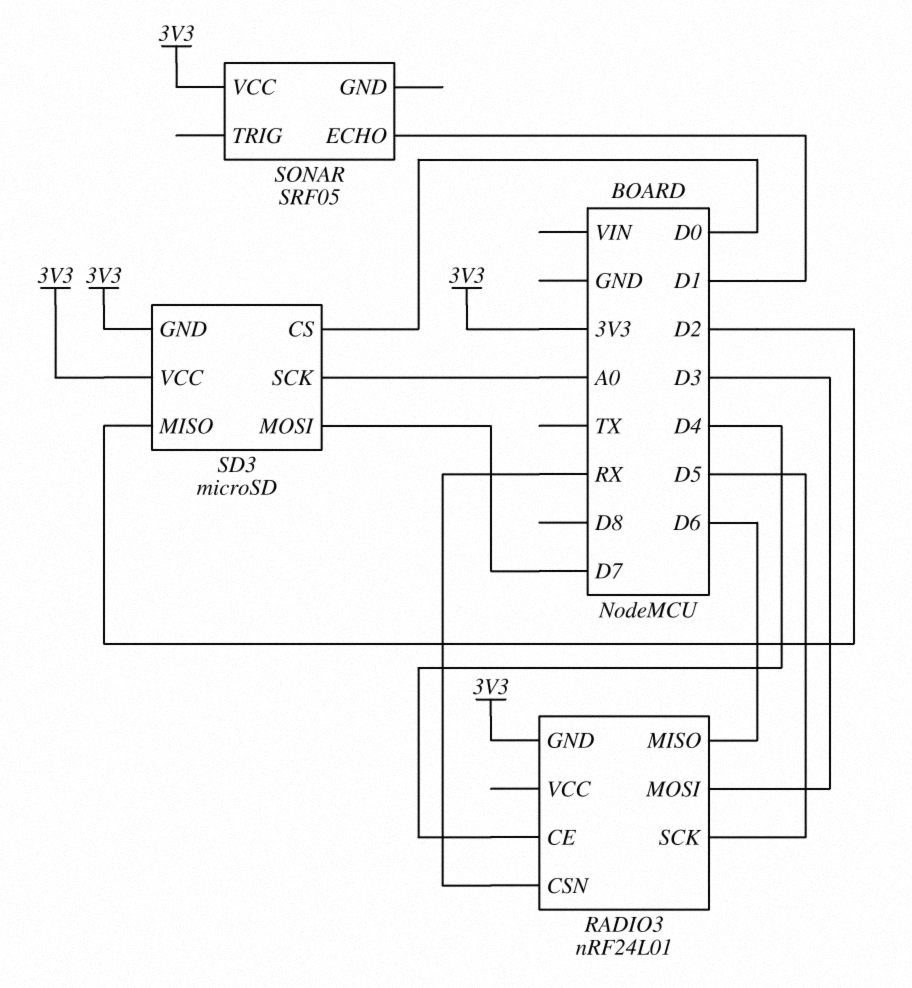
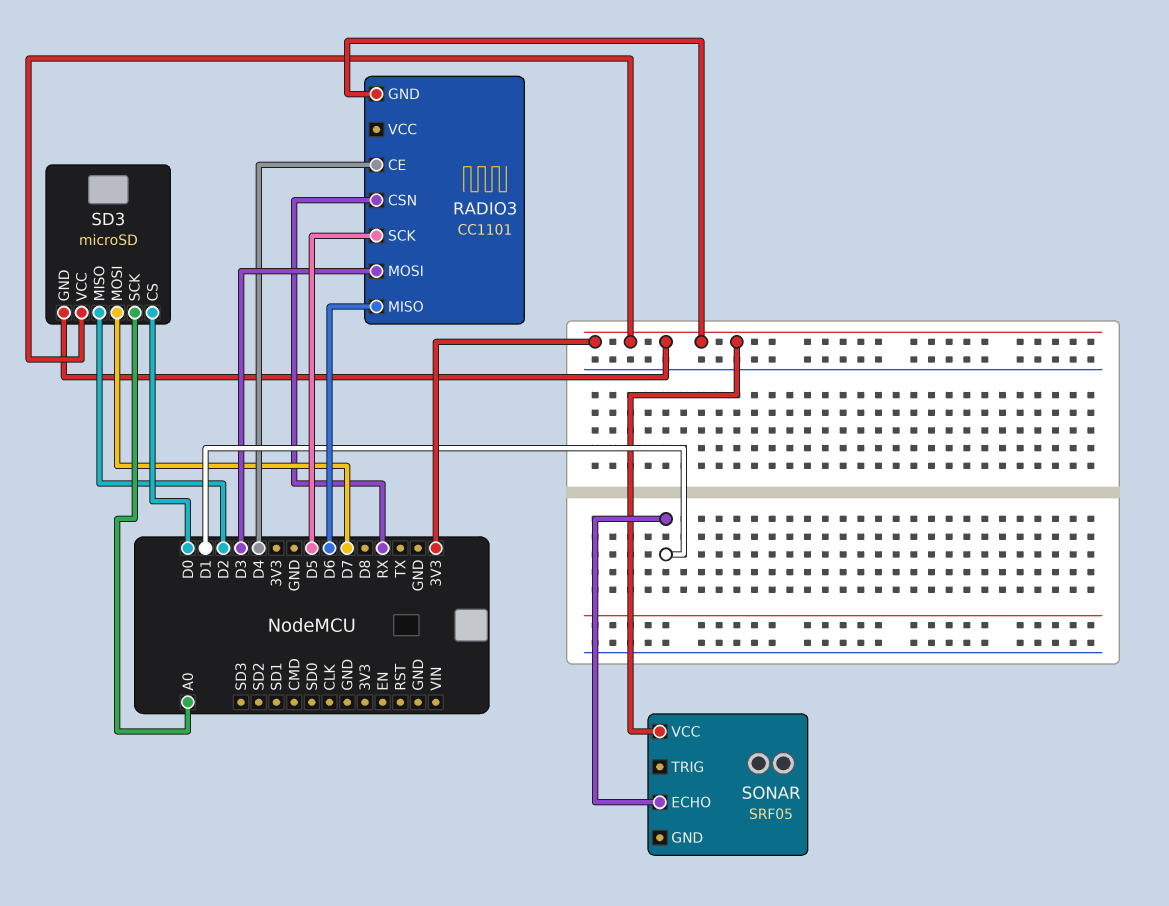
RADIO3: nRF24L01 -> CC1101

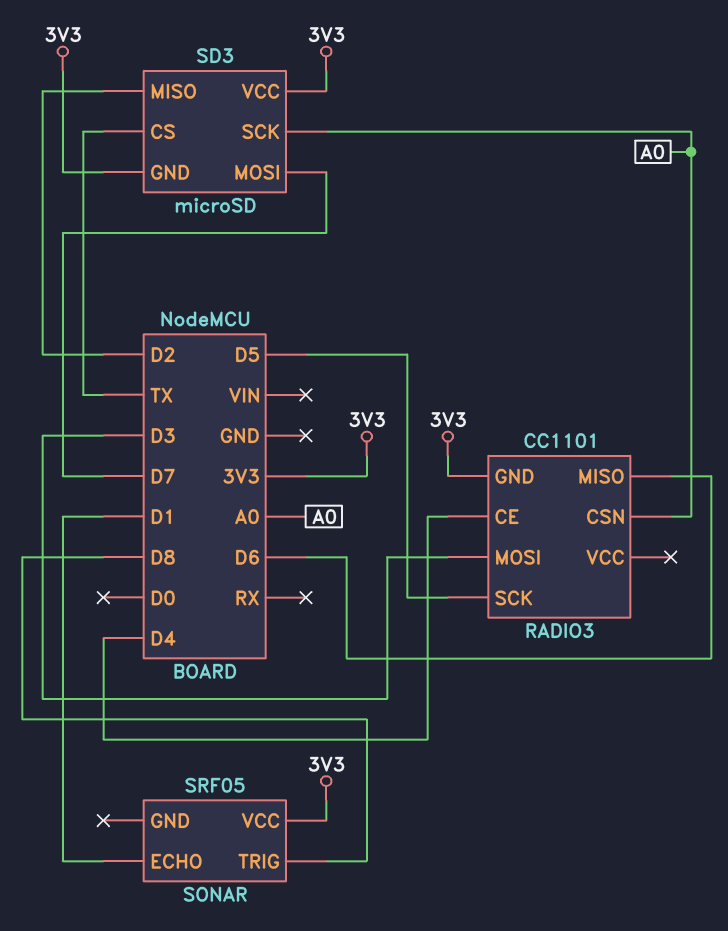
RADIO3 pin CSN: RX -> A0
SD3 pin CS: D0 -> TX
SONAR pin TRIG: none -> D8

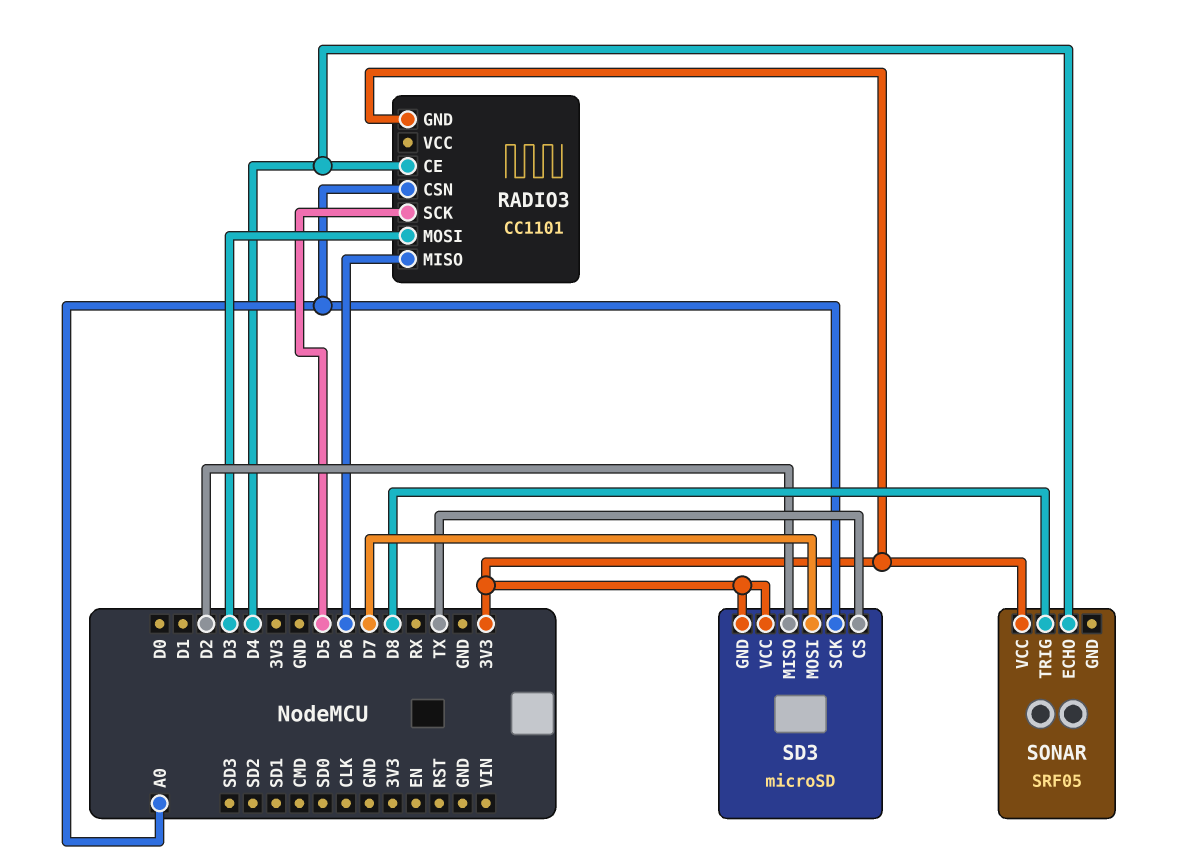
SONAR pin ECHO: D1 -> D4

